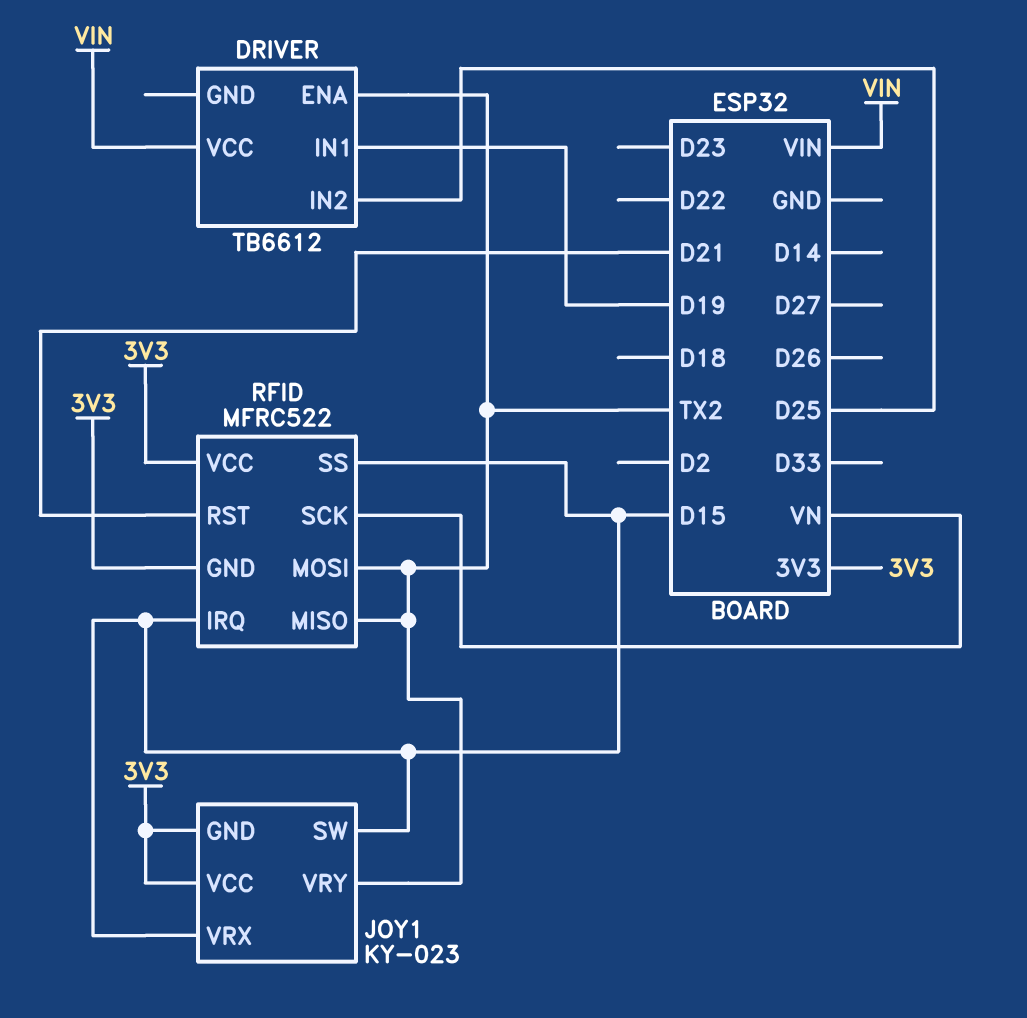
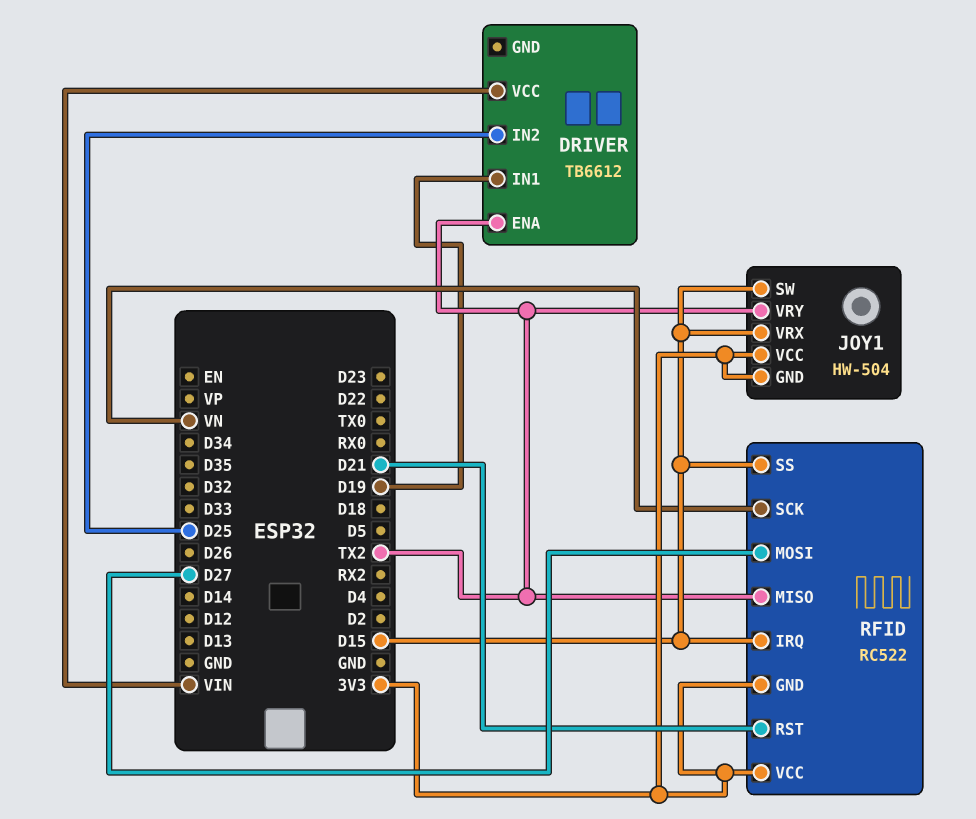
JOY1: KY-023 -> HW-504
RFID: MFRC522 -> RC522
RFID pin MOSI: TX2 -> D27

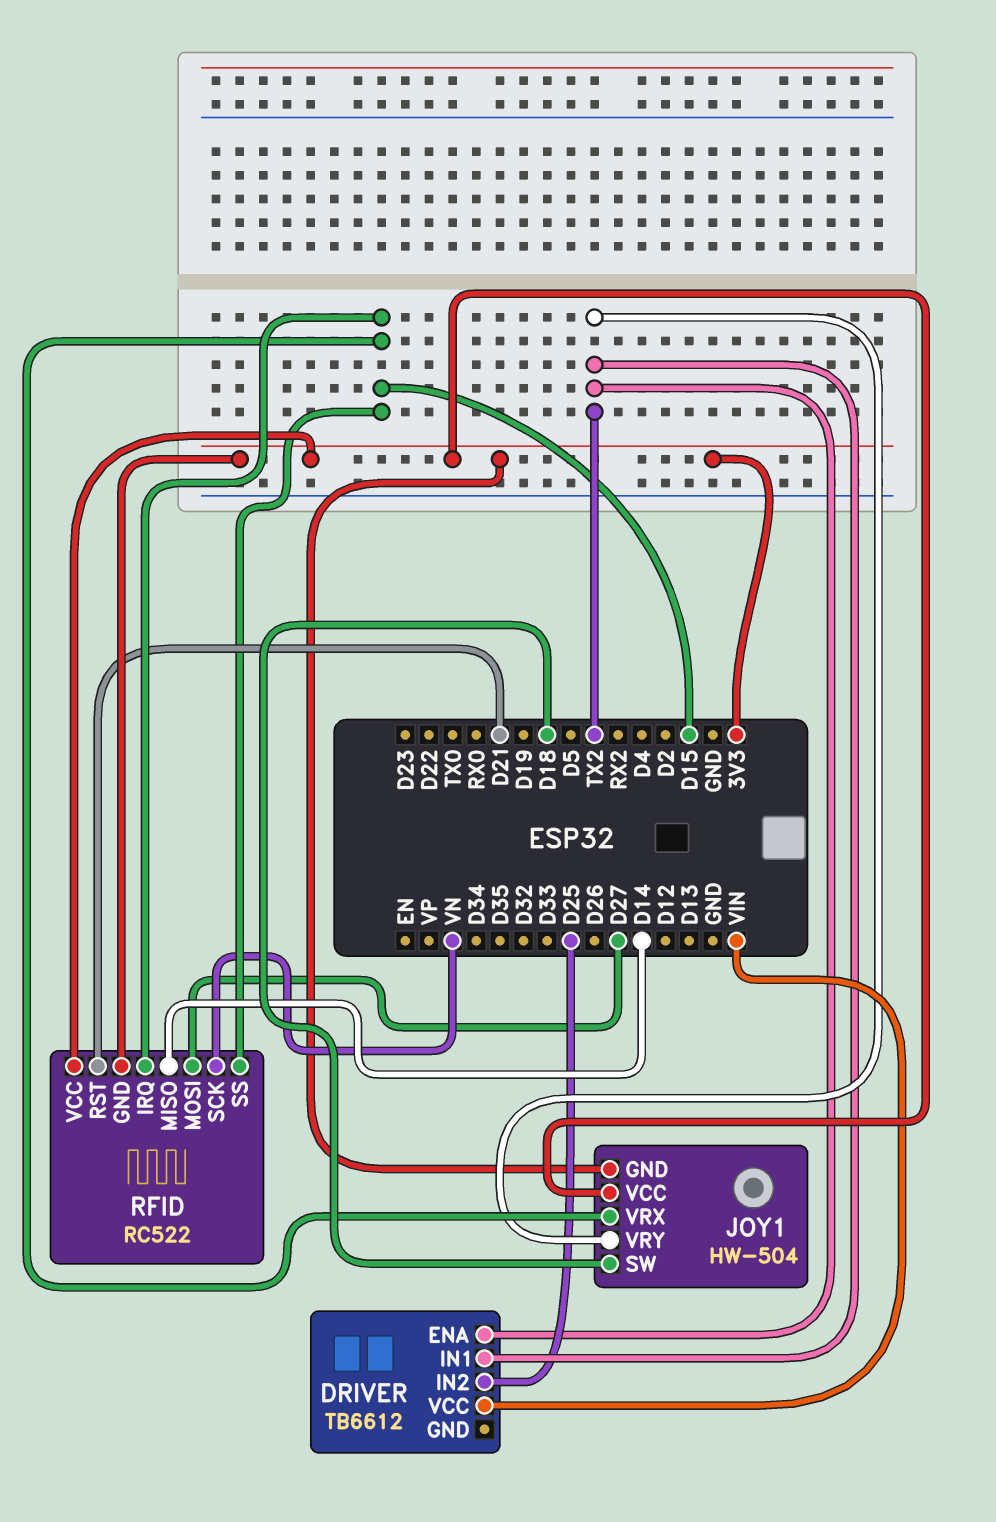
DRIVER pin IN1: D19 -> TX2
JOY1 pin SW: D15 -> D18
RFID pin MISO: TX2 -> D14

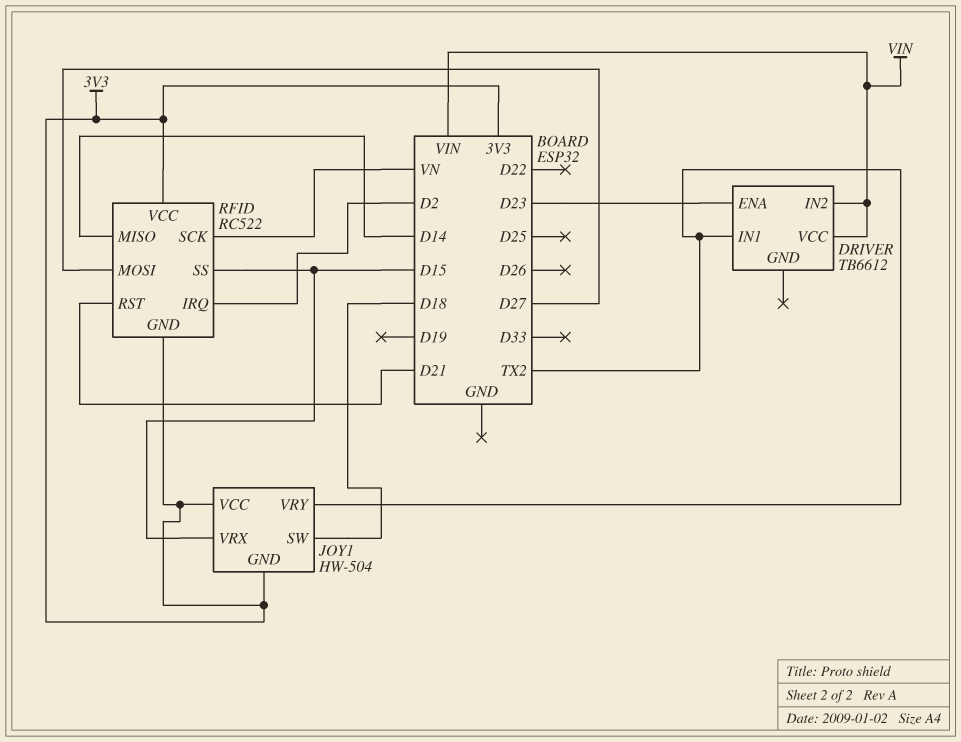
DRIVER pin ENA: TX2 -> D23
DRIVER pin IN2: D25 -> VIN
RFID pin IRQ: D15 -> D2

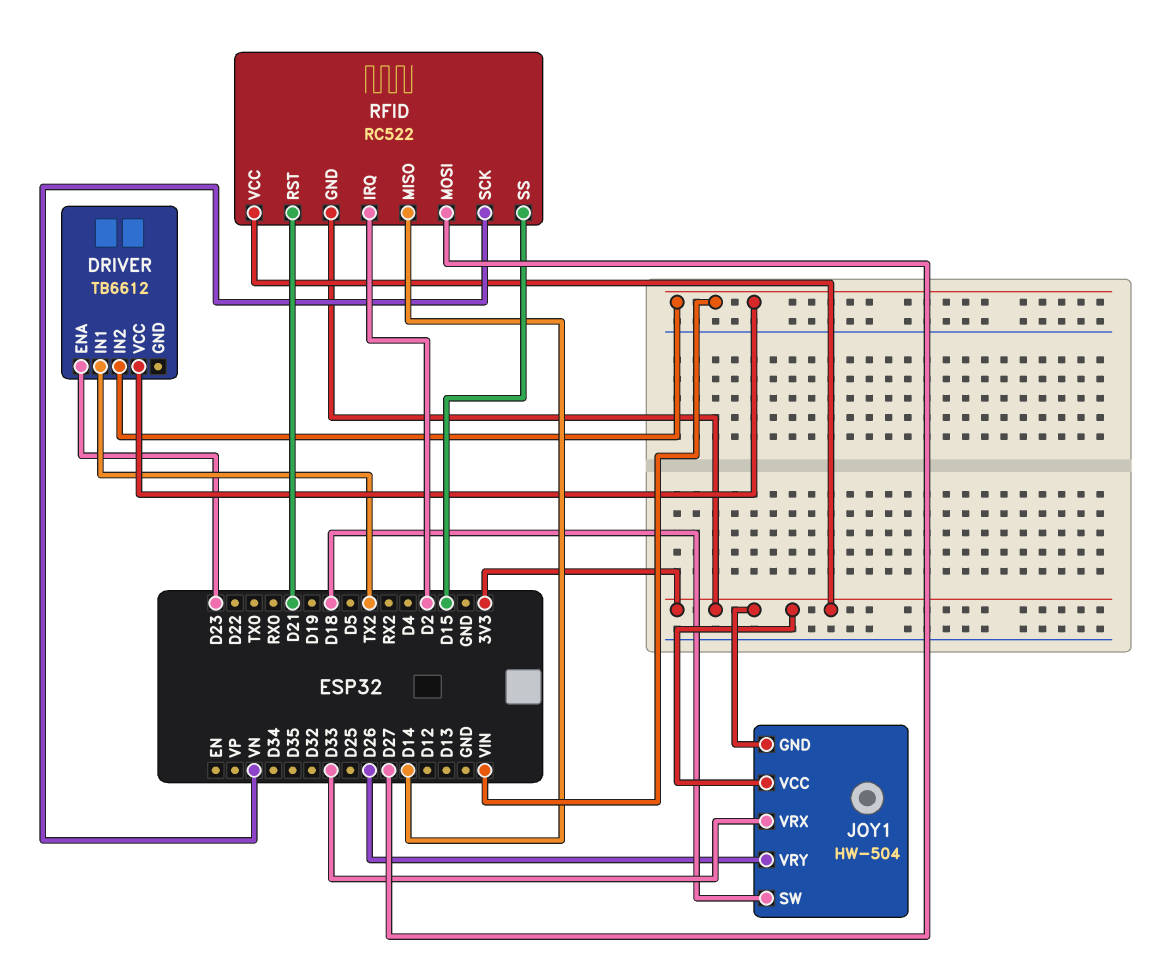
JOY1 pin VRX: D15 -> D33
JOY1 pin VRY: TX2 -> D26

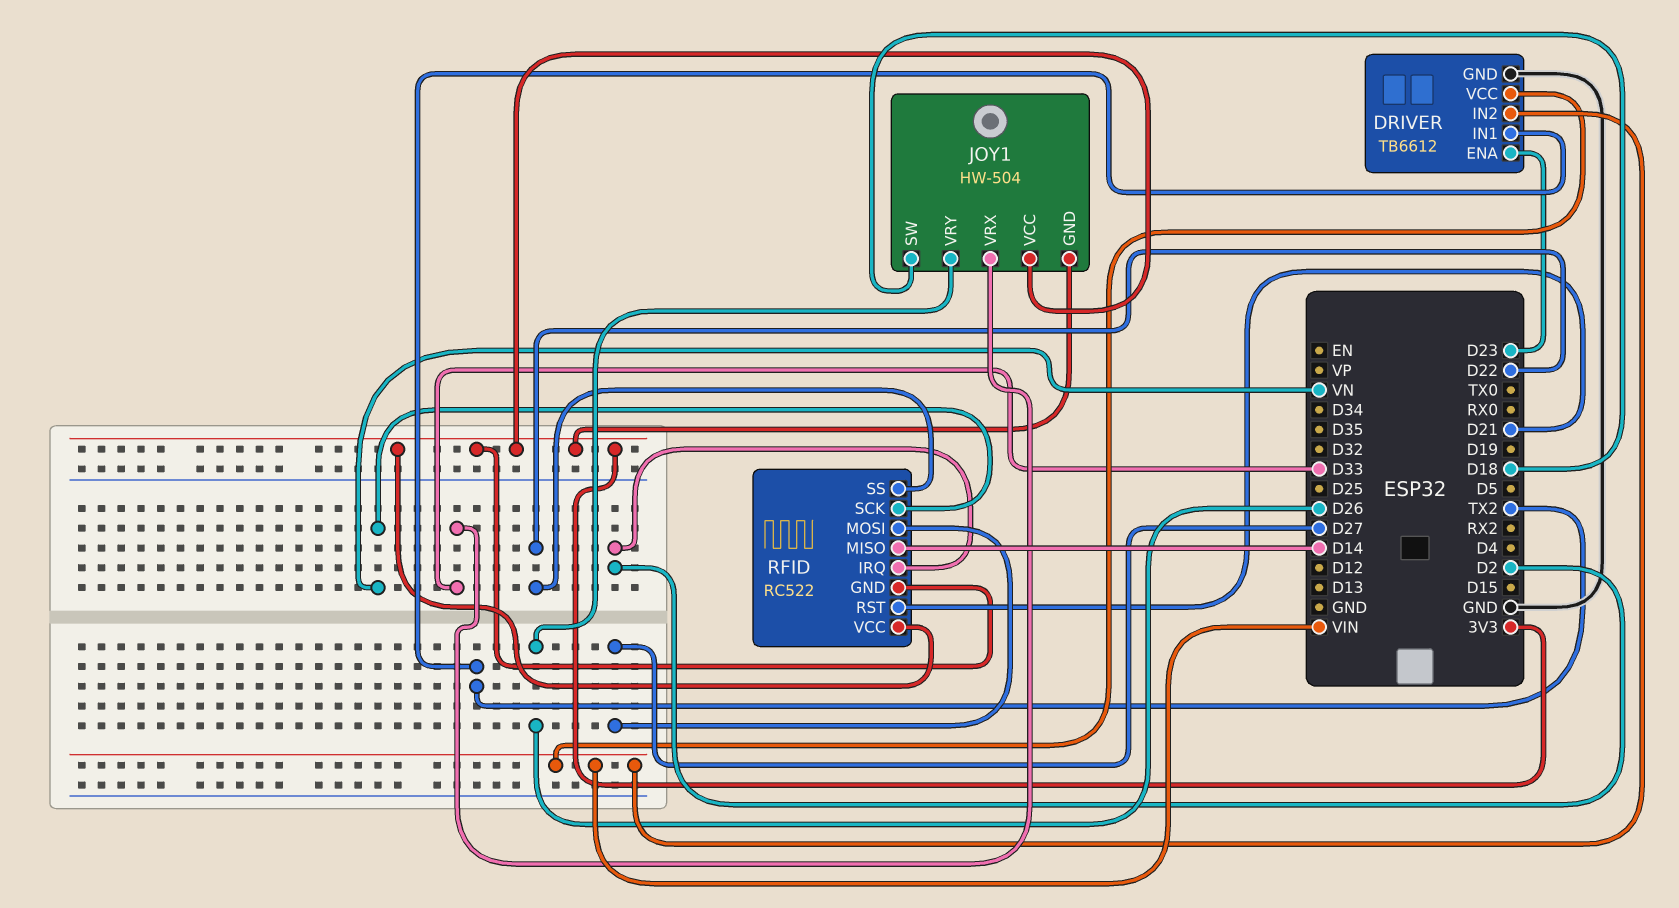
DRIVER pin GND: none -> GND
RFID pin SS: D15 -> D22

